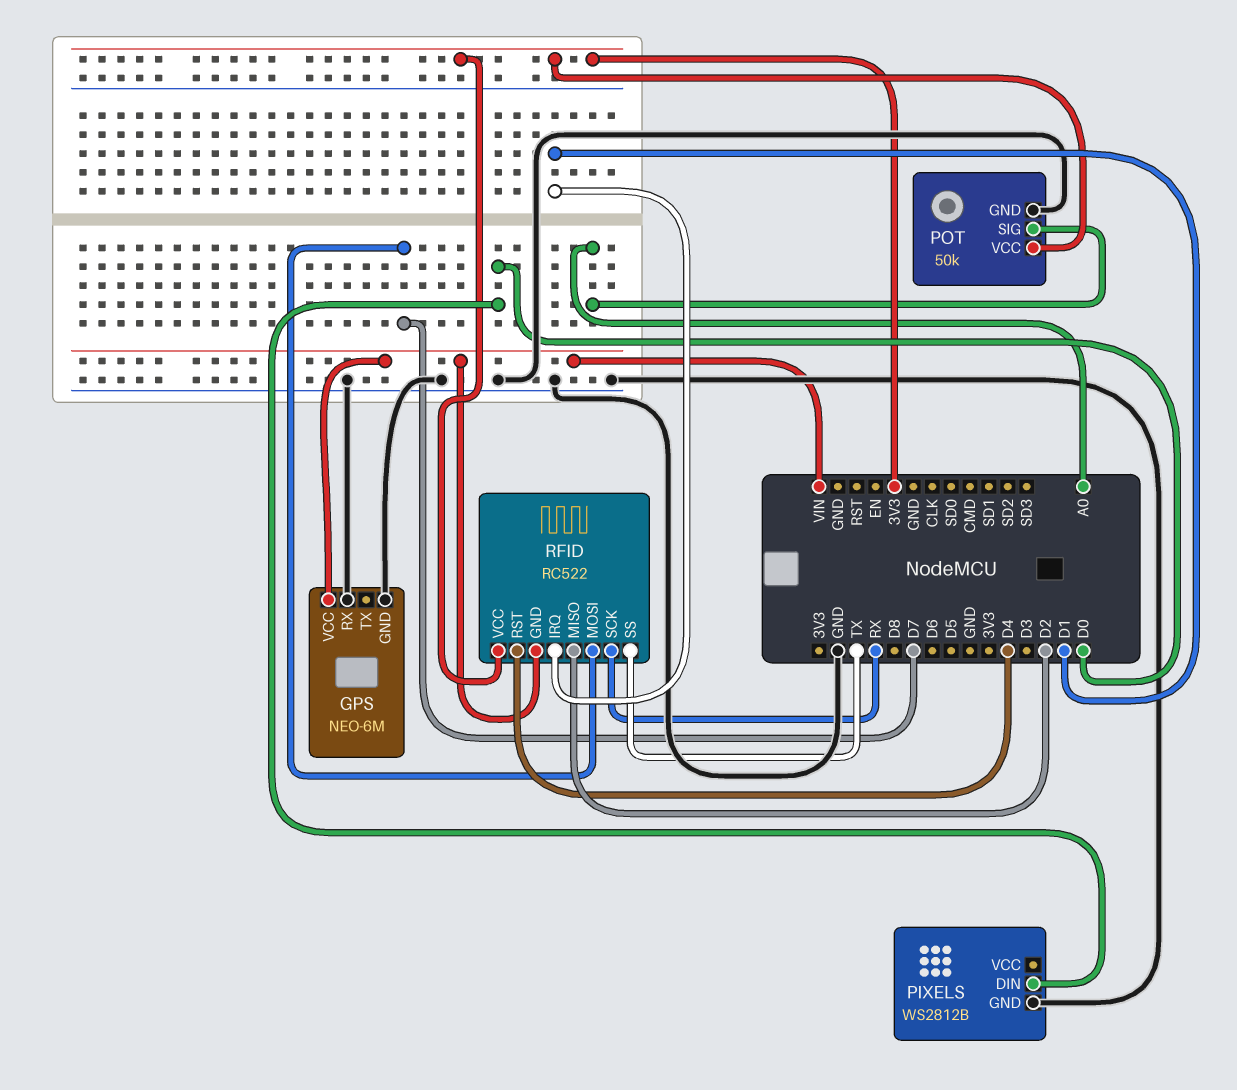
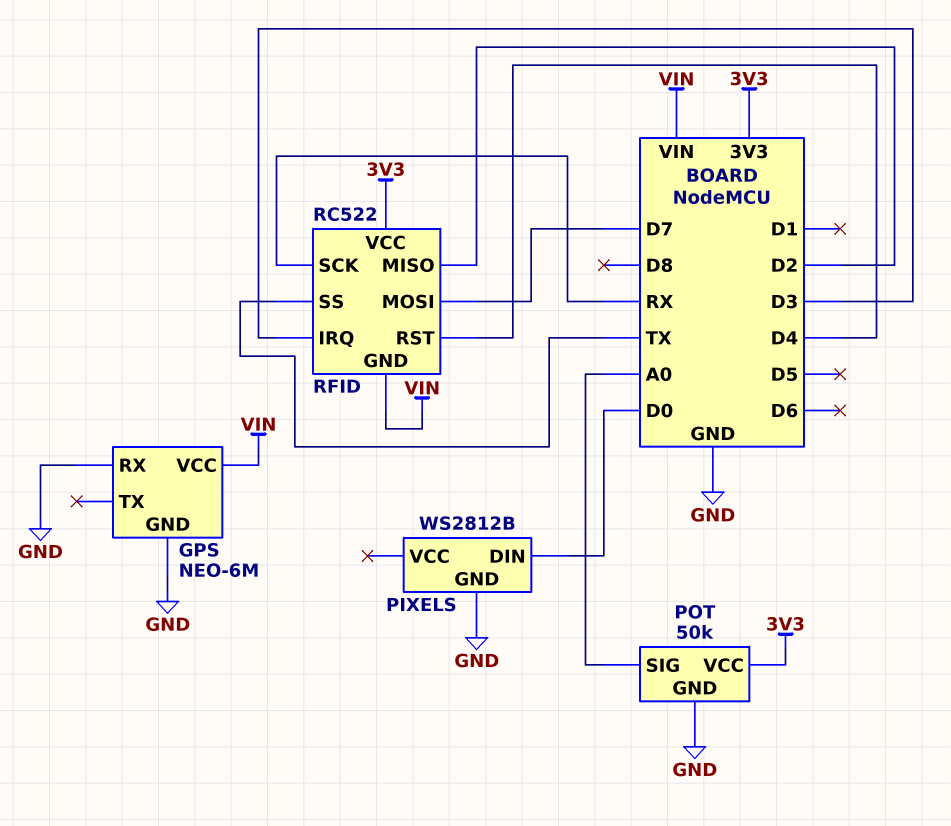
RFID pin IRQ: D1 -> D3

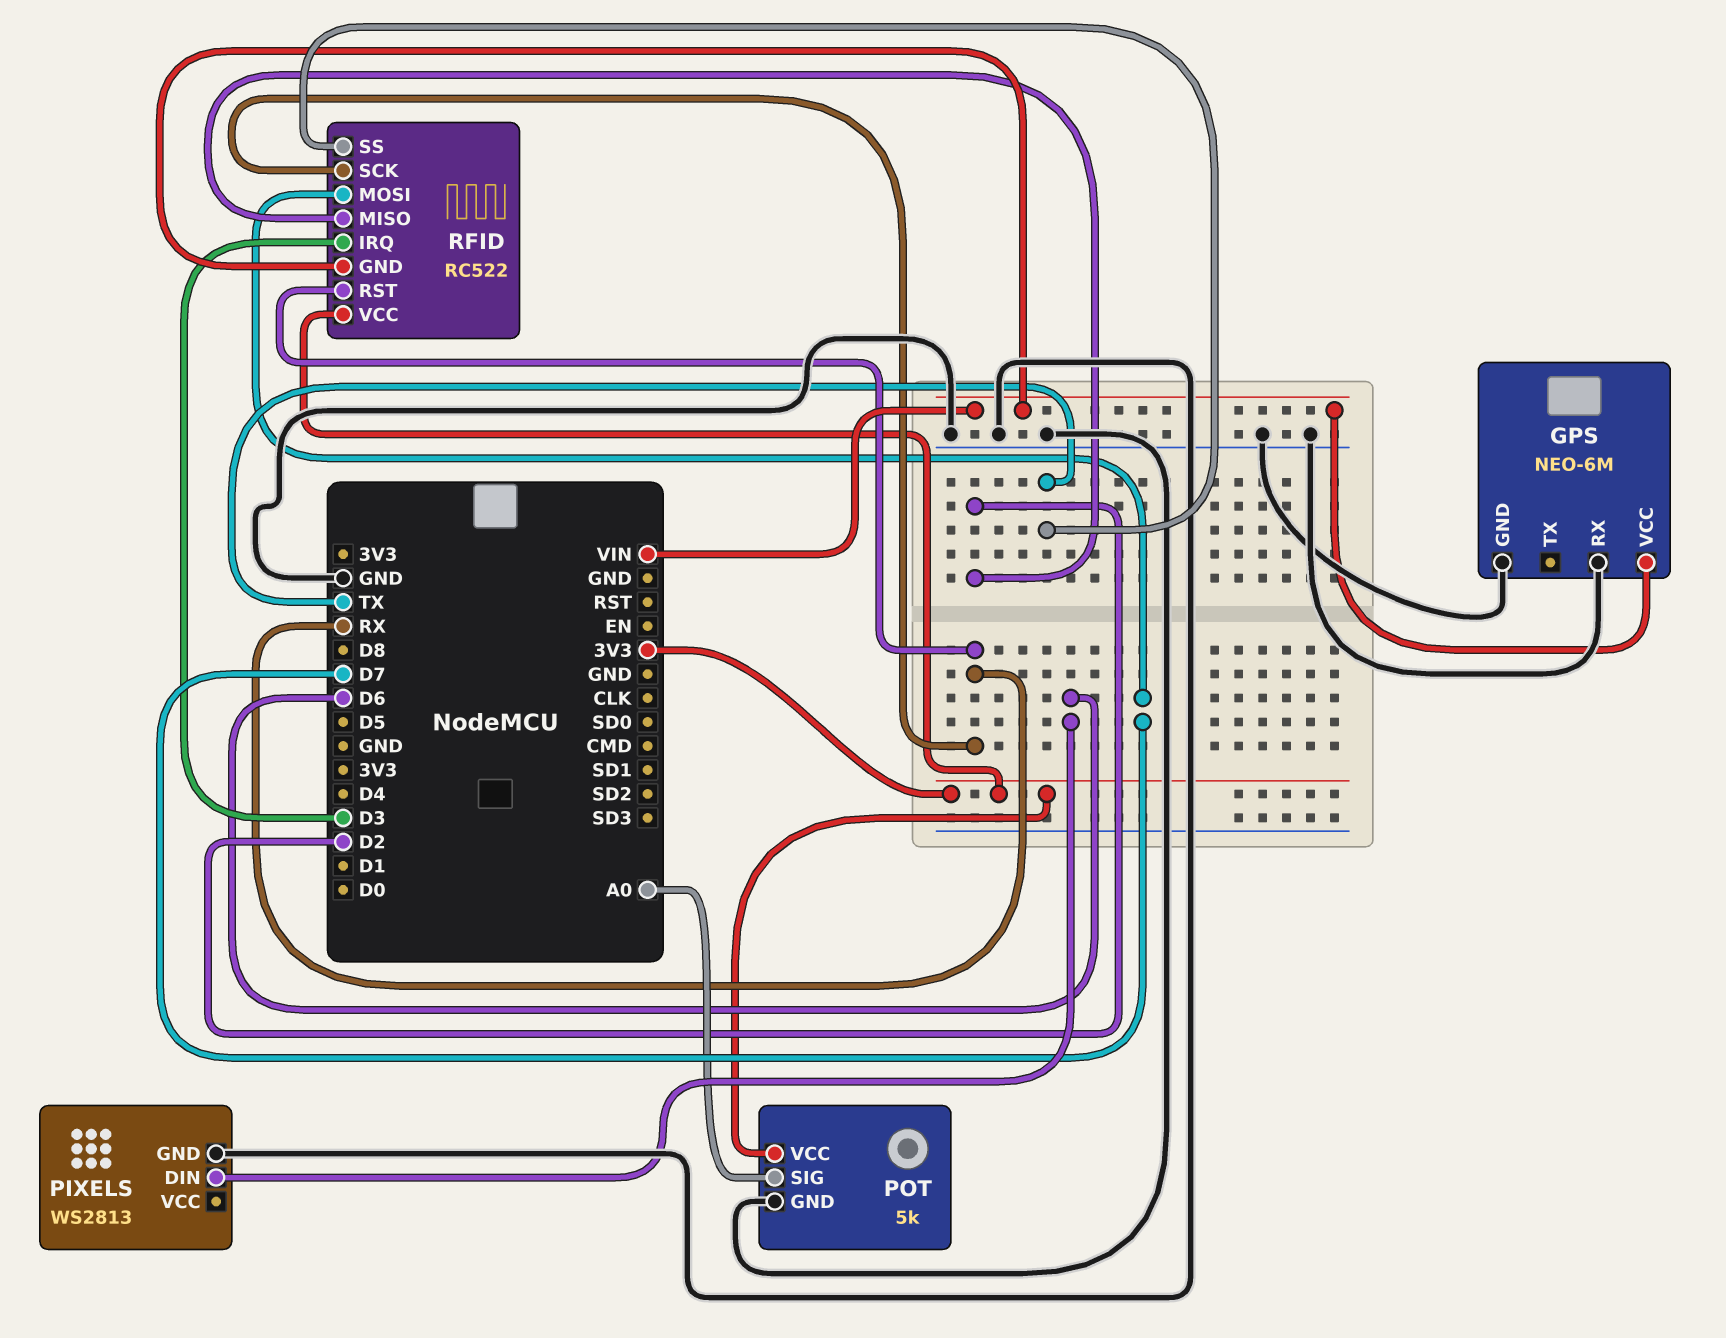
PIXELS: WS2812B -> WS2813
PIXELS pin DIN: D0 -> D6
POT: 50k -> 5k
RFID pin RST: D4 -> RX

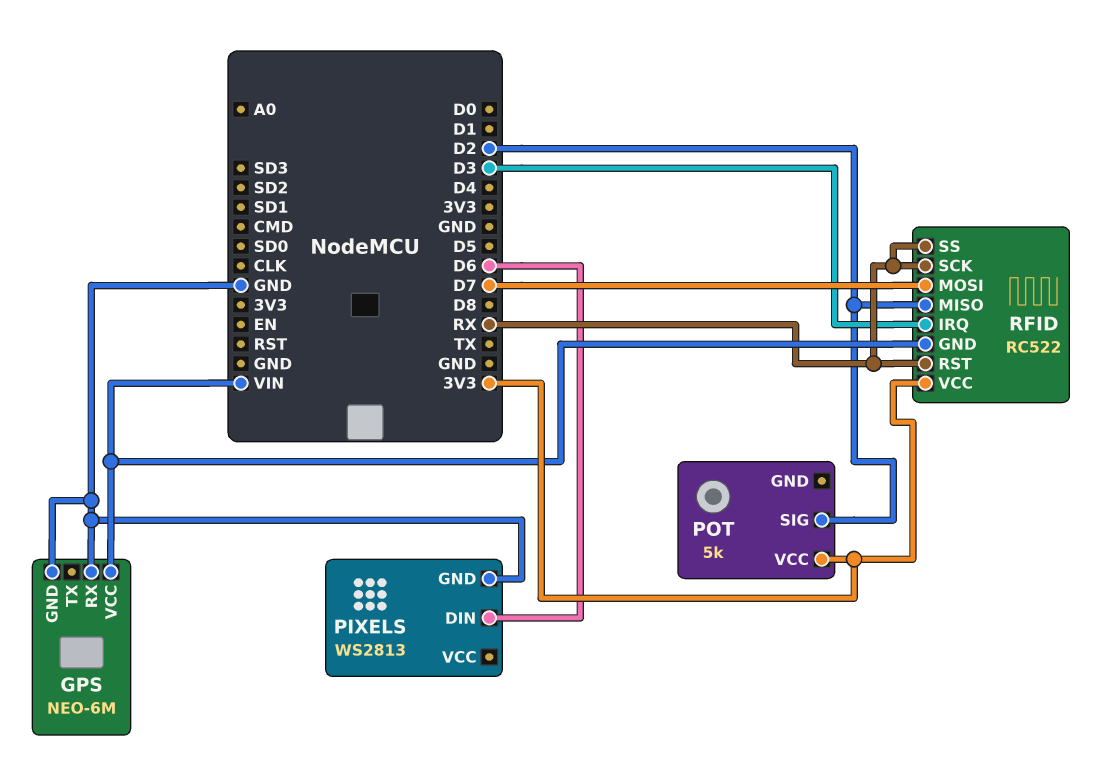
POT pin GND: GND -> none
POT pin SIG: A0 -> D2
RFID pin SS: TX -> RX

